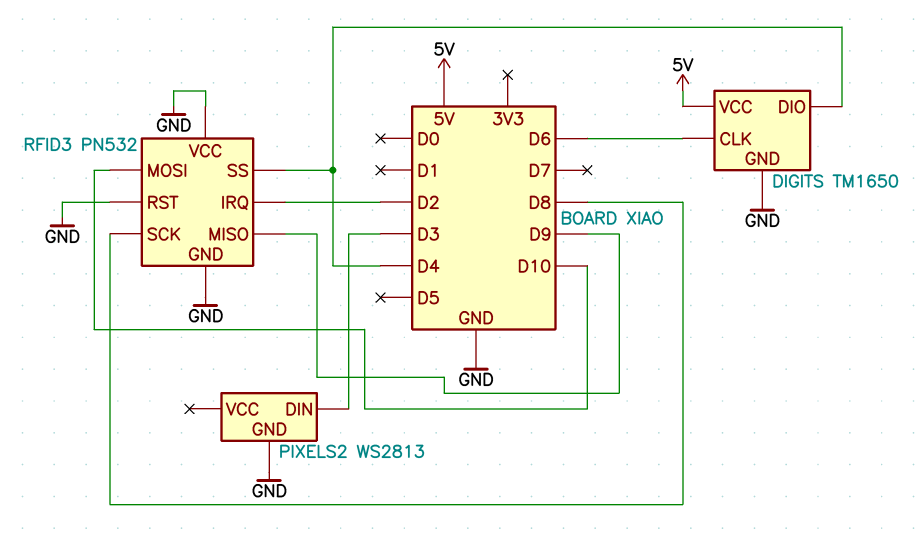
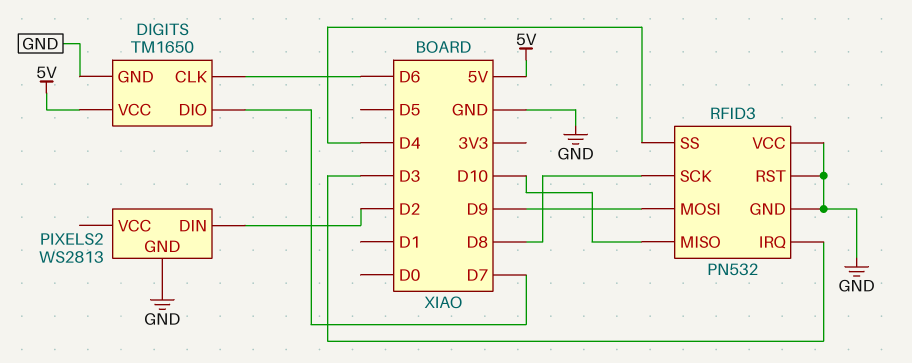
DIGITS pin DIO: D4 -> D7
PIXELS2 pin DIN: D3 -> D2
RFID3 pin IRQ: D2 -> D3
RFID3 pin MISO: D9 -> D10
RFID3 pin MOSI: D10 -> D9

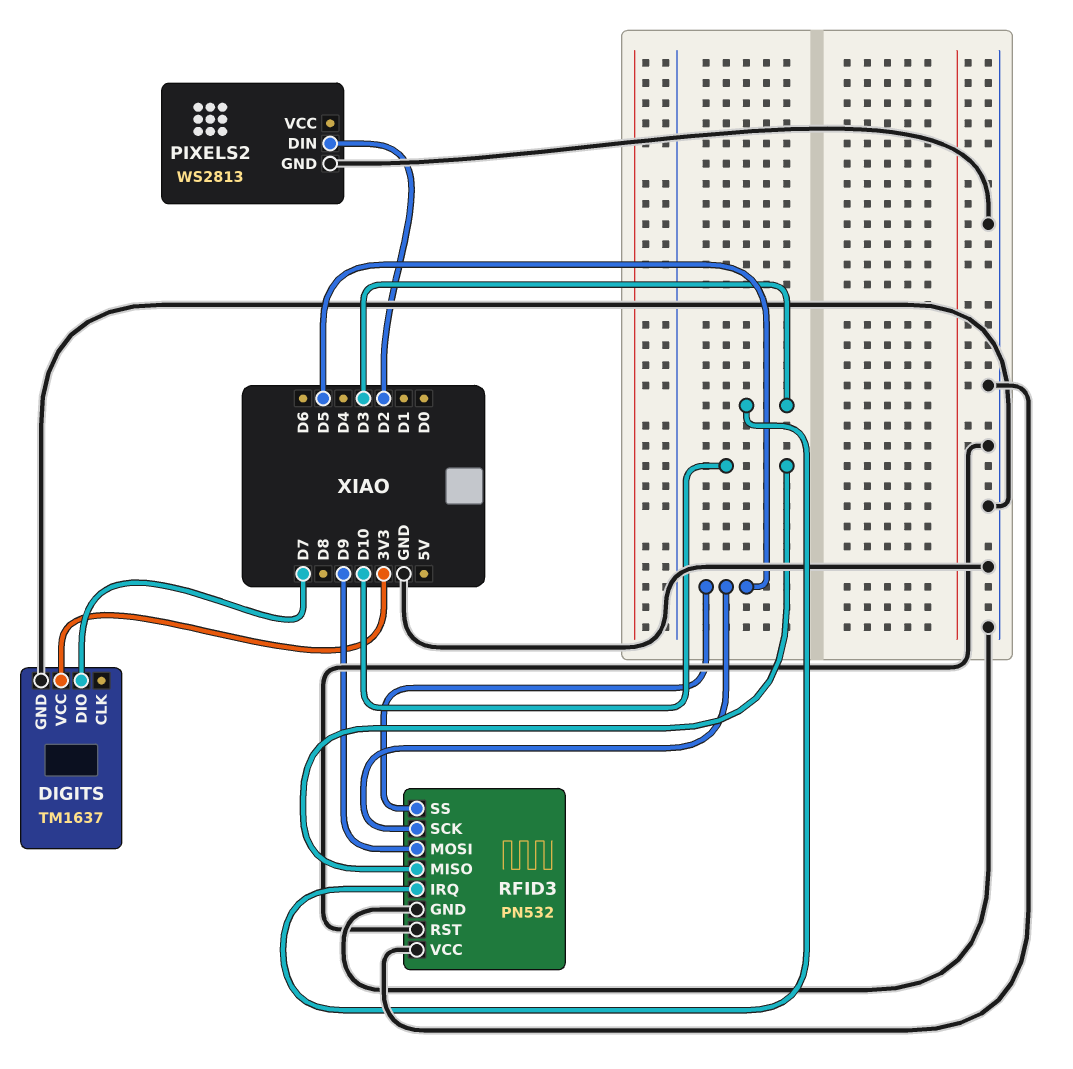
DIGITS: TM1650 -> TM1637
DIGITS pin CLK: D6 -> none
DIGITS pin VCC: 5V -> 3V3
RFID3 pin SCK: D8 -> D5
RFID3 pin SS: D4 -> D5

